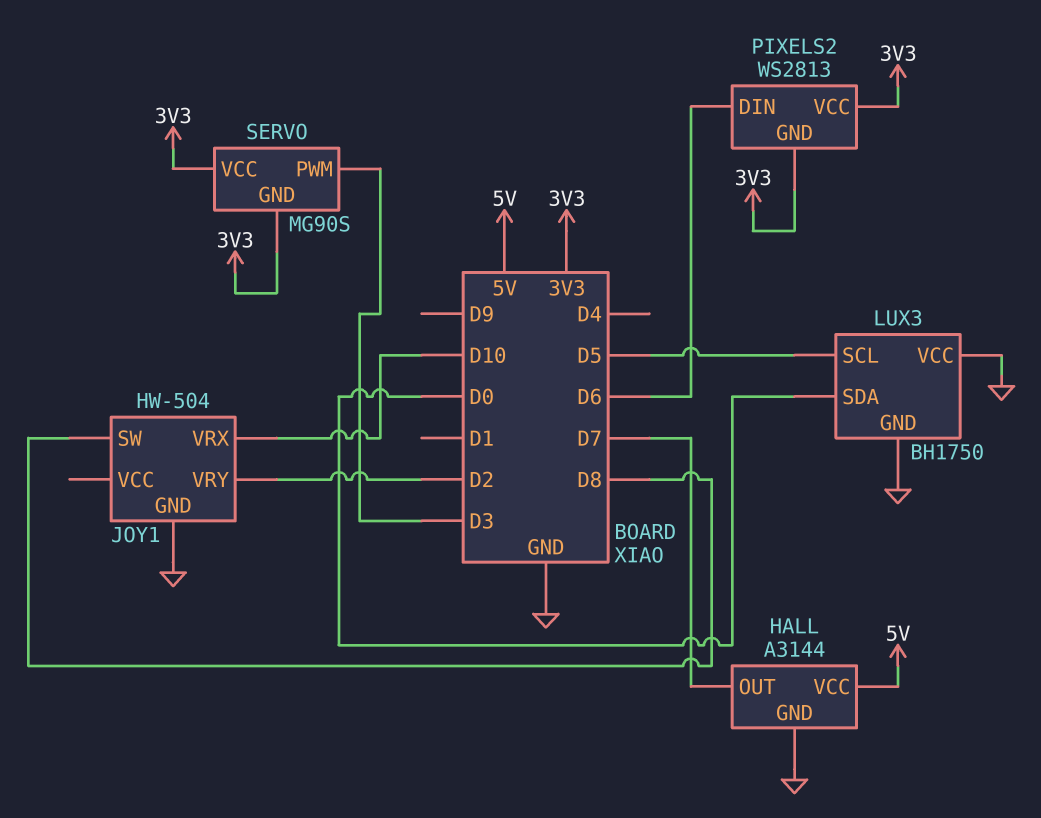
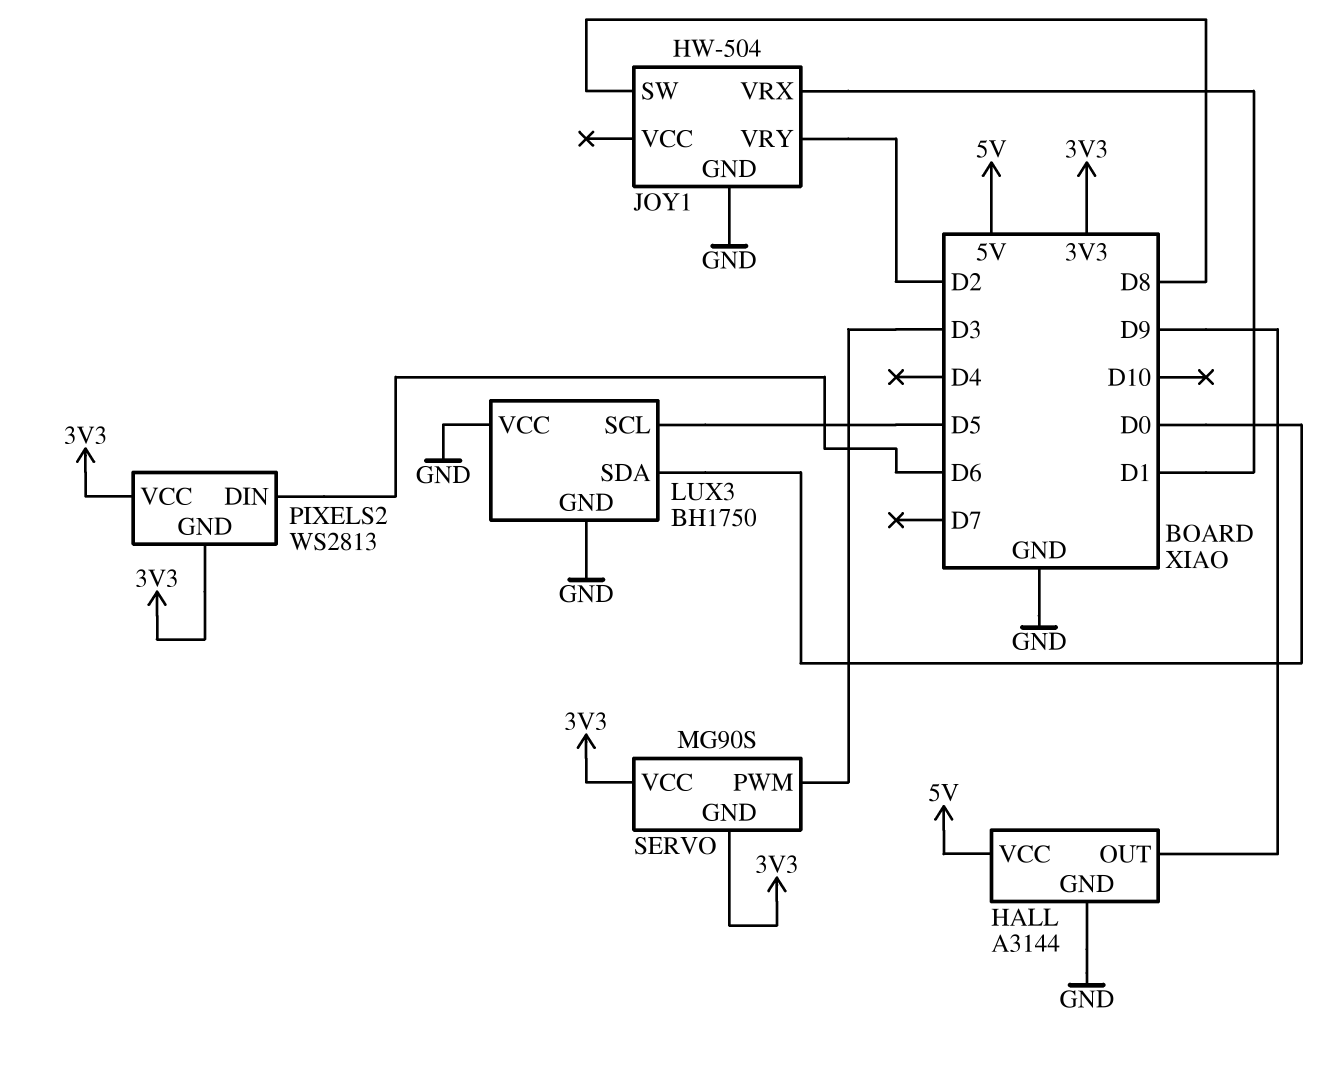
HALL pin OUT: D7 -> D9
JOY1 pin VRX: D10 -> D1

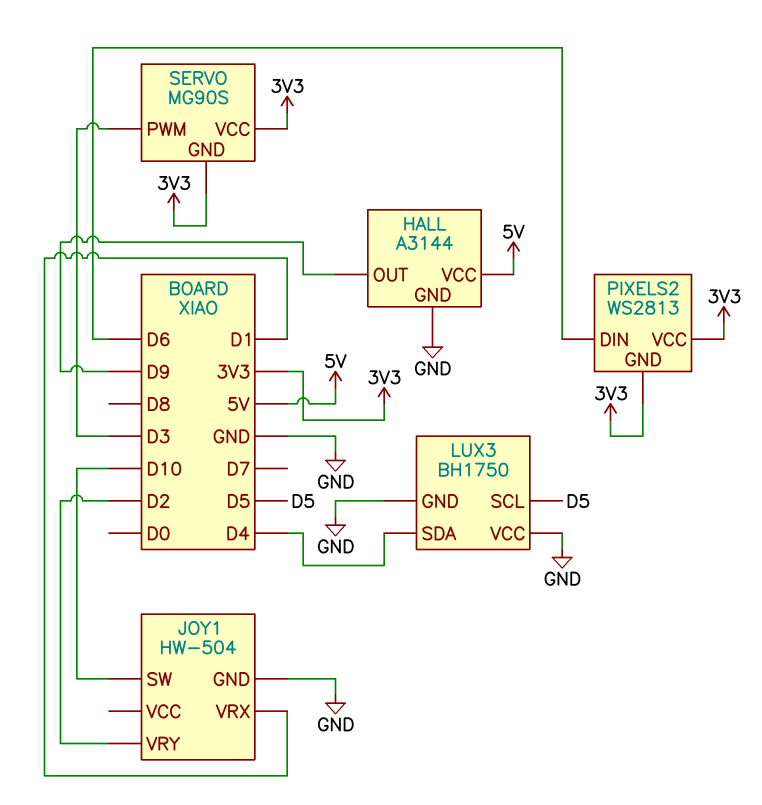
JOY1 pin SW: D8 -> D10
LUX3 pin SDA: D0 -> D4

